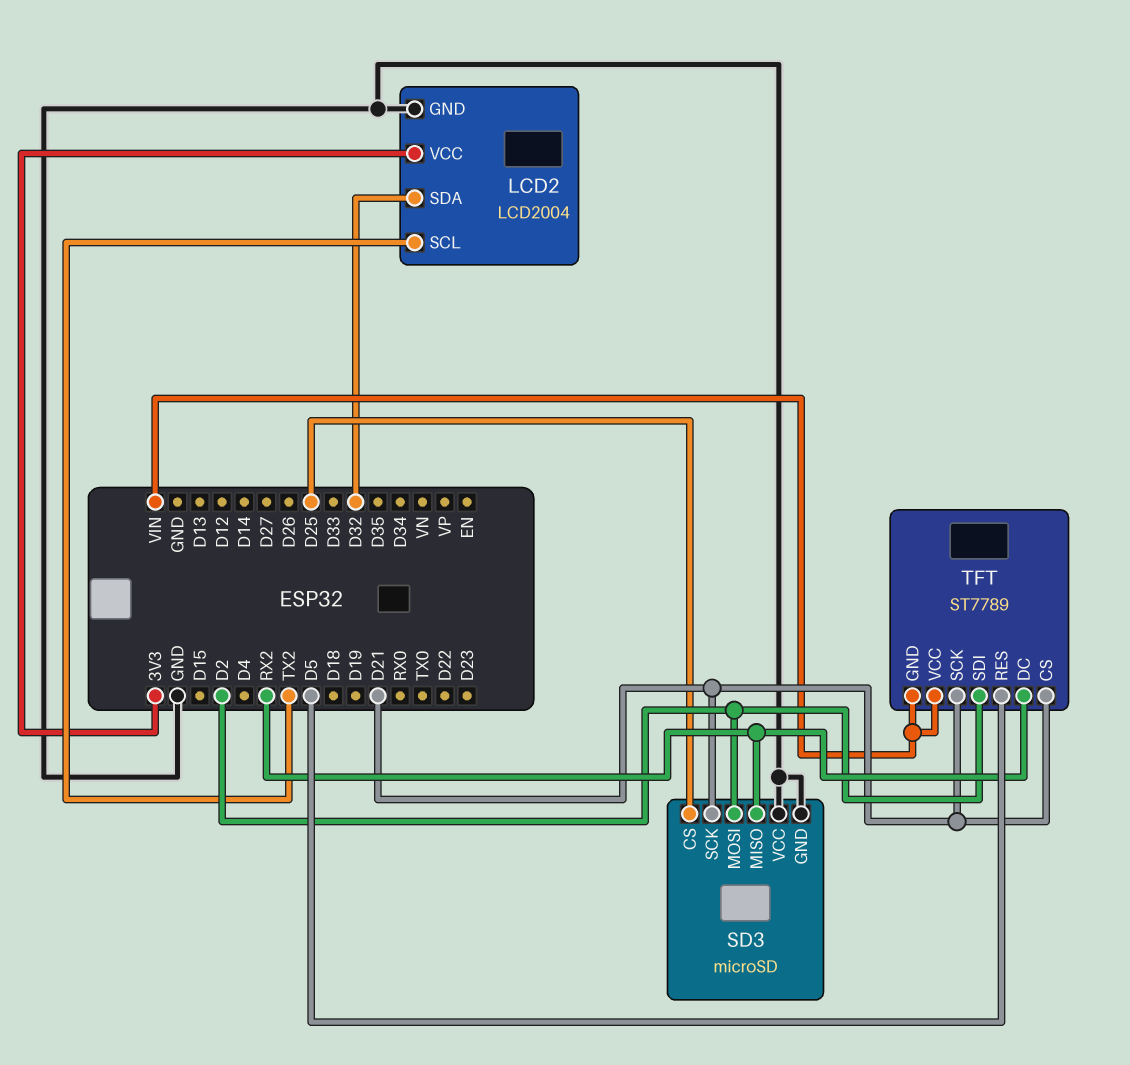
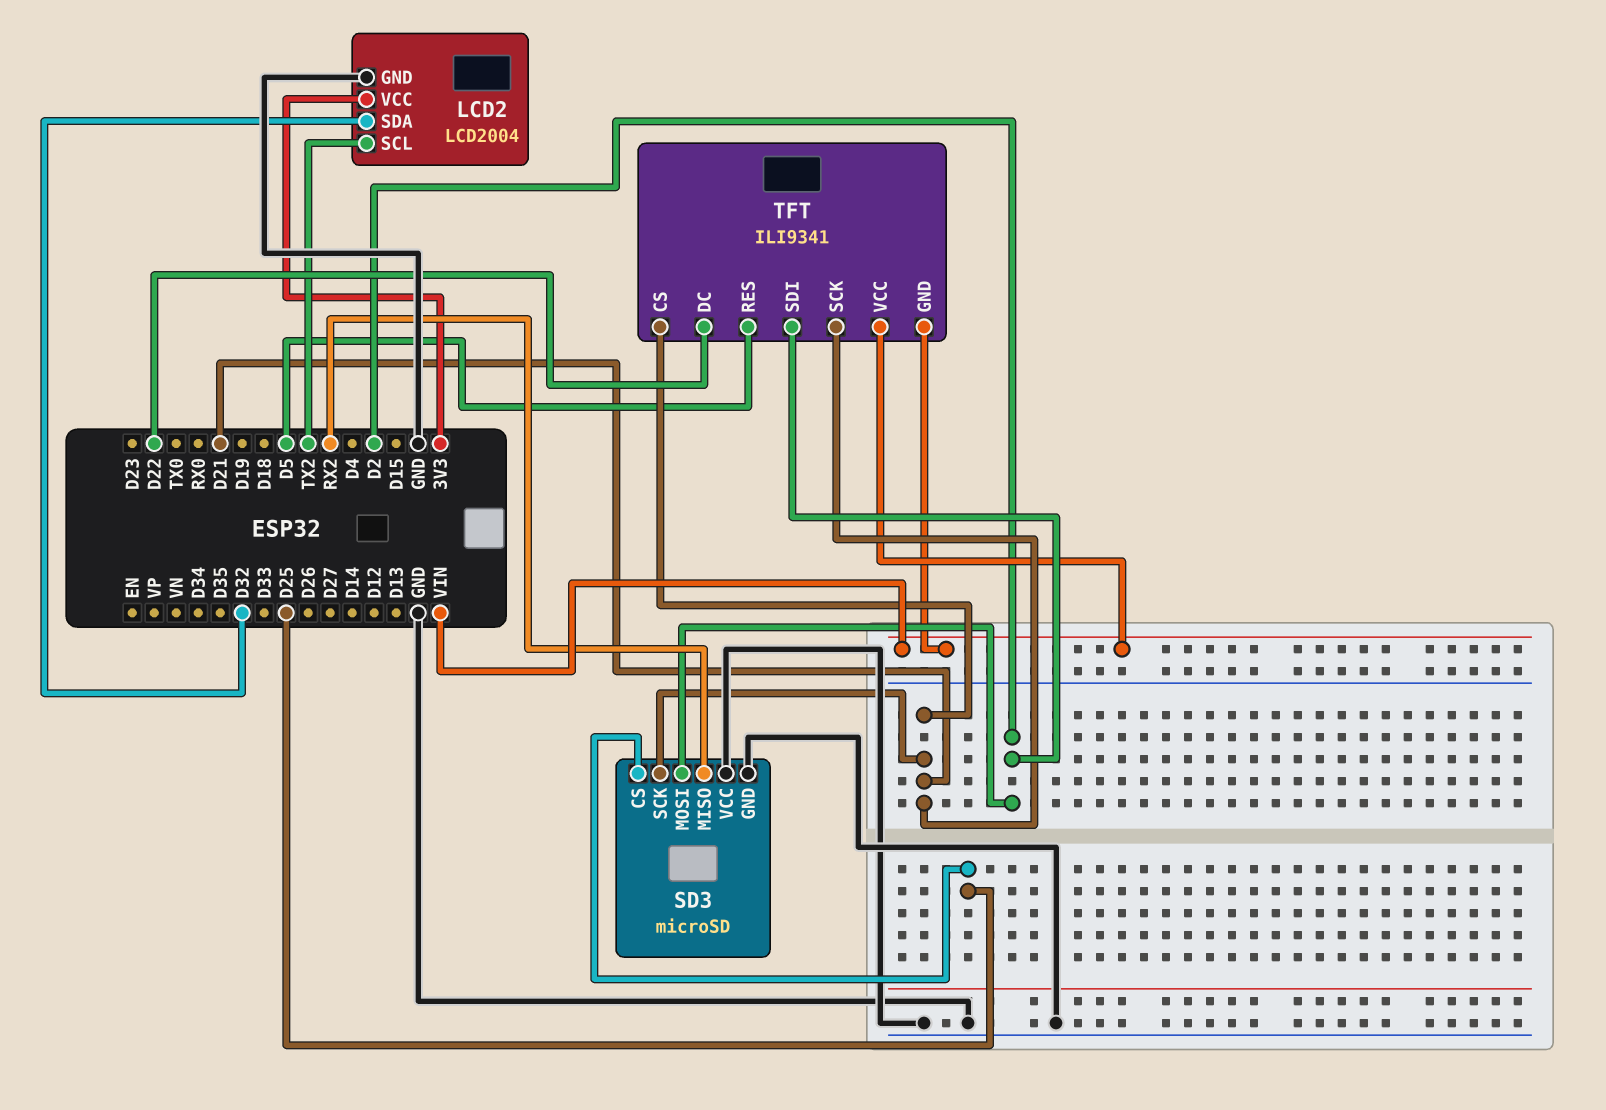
TFT: ST7789 -> ILI9341
TFT pin DC: RX2 -> D22

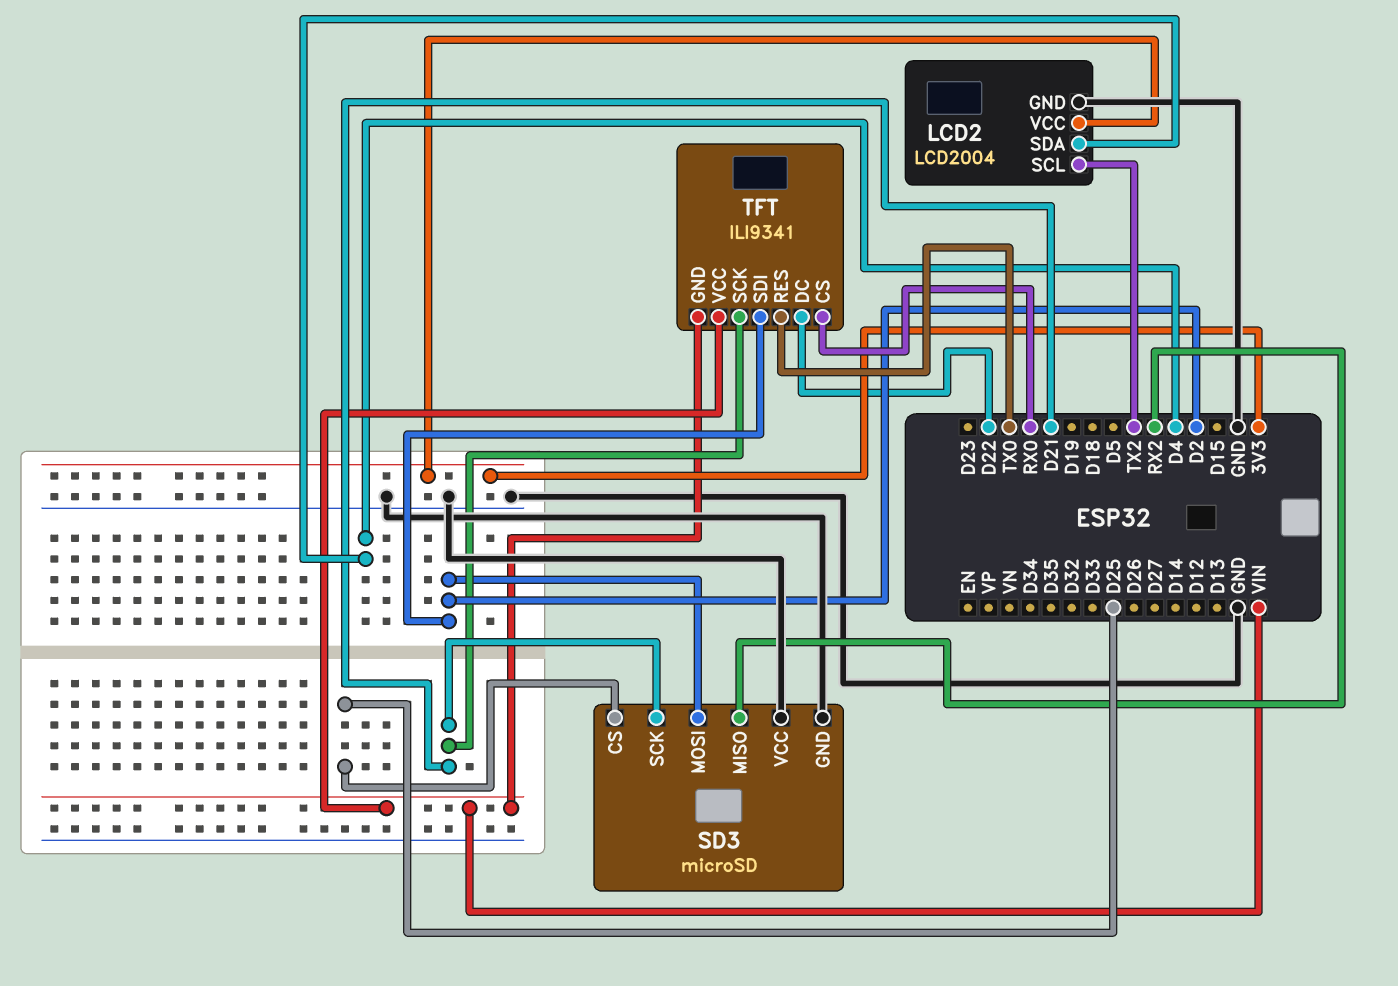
LCD2 pin SDA: D32 -> D4
TFT pin CS: D21 -> RX0
TFT pin RES: D5 -> TX0

